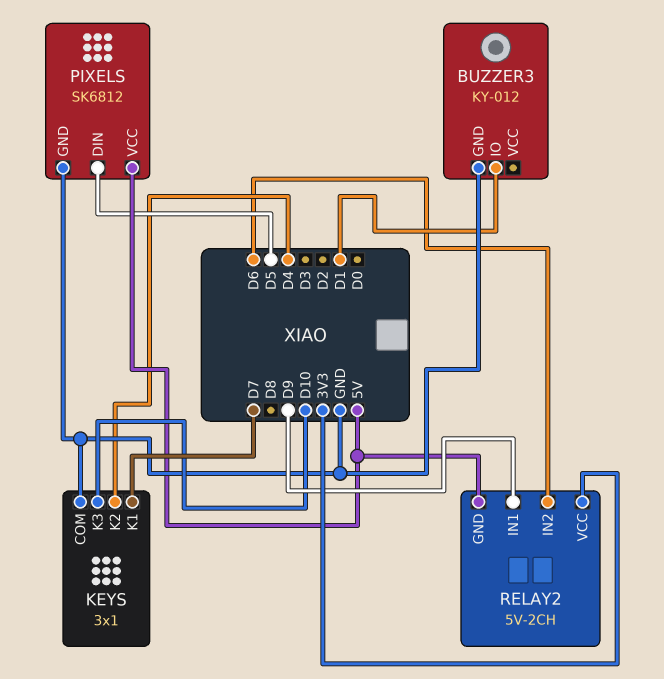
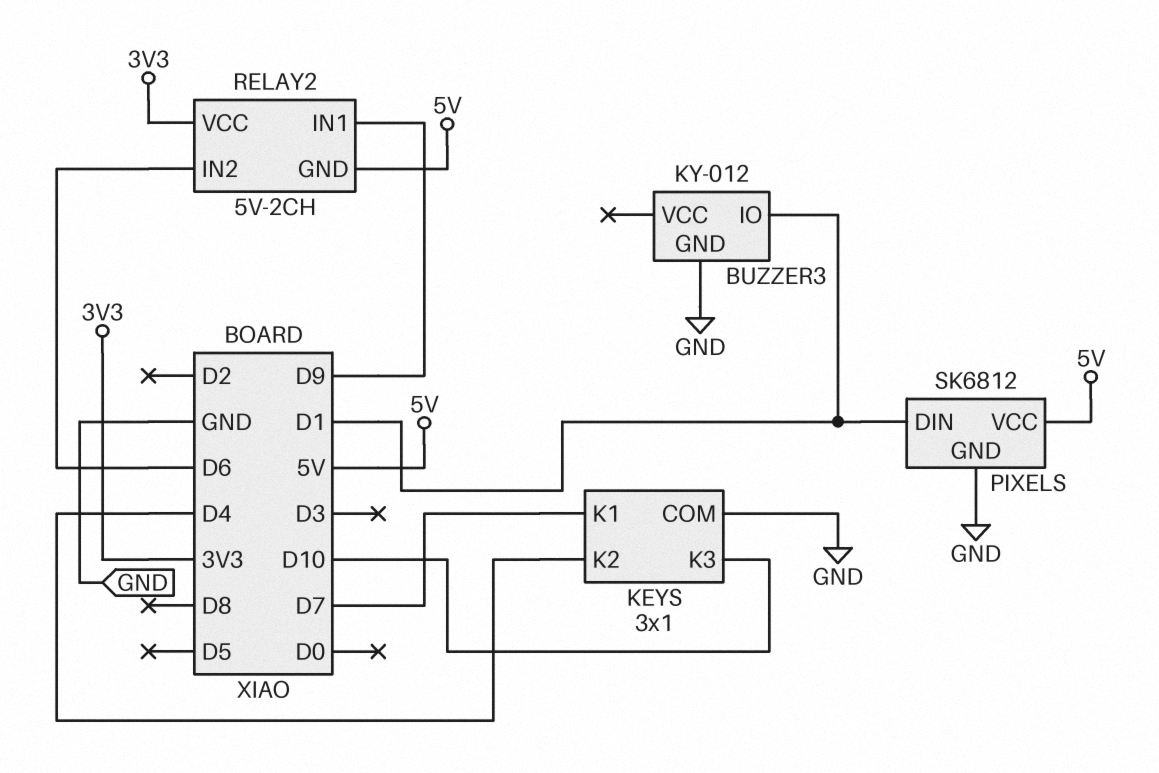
PIXELS pin DIN: D5 -> D1

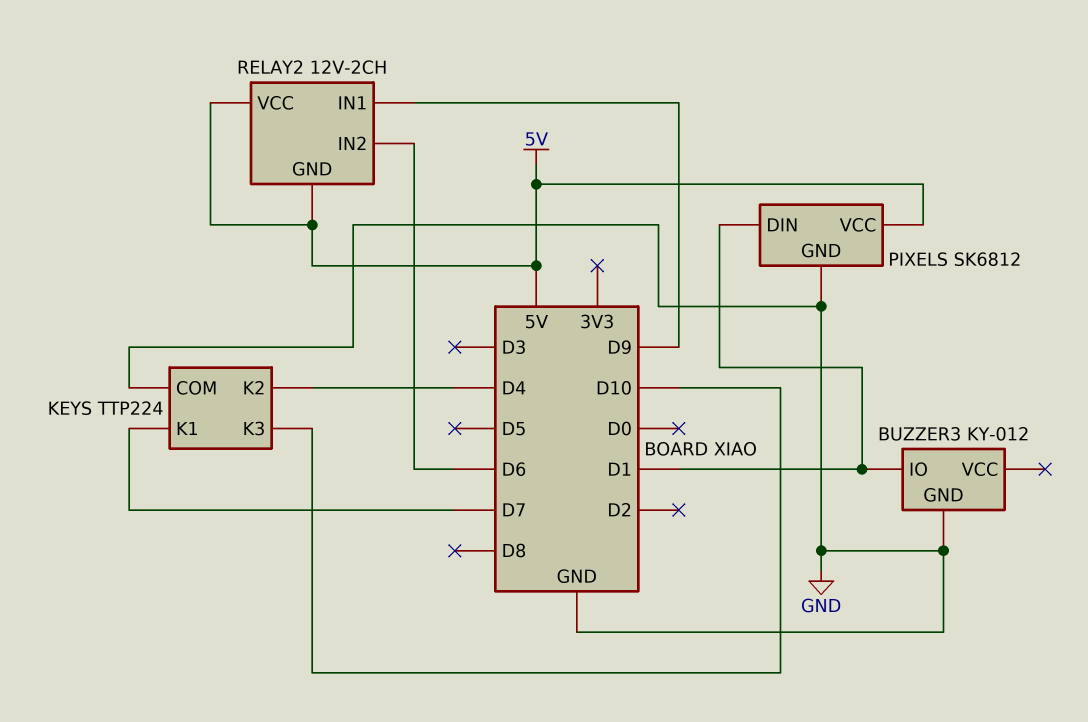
KEYS: 3x1 -> TTP224
RELAY2: 5V-2CH -> 12V-2CH
RELAY2 pin VCC: 3V3 -> 5V

